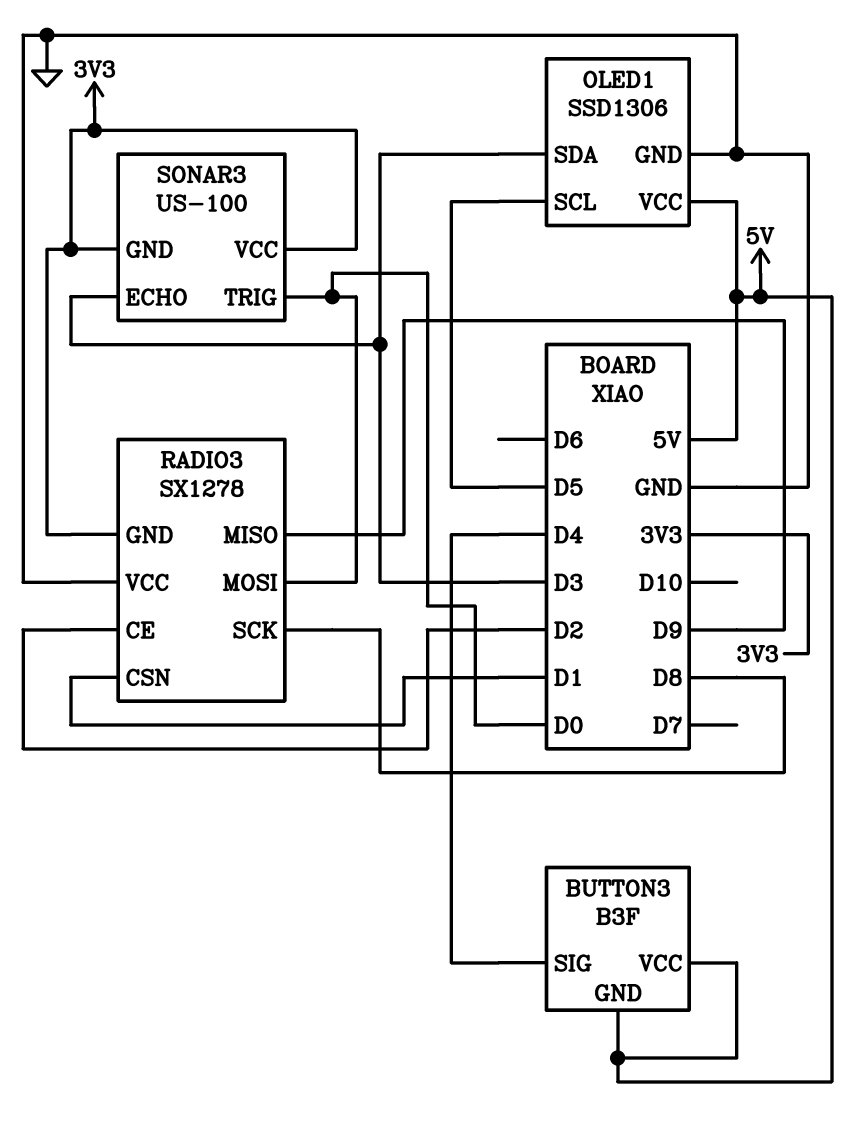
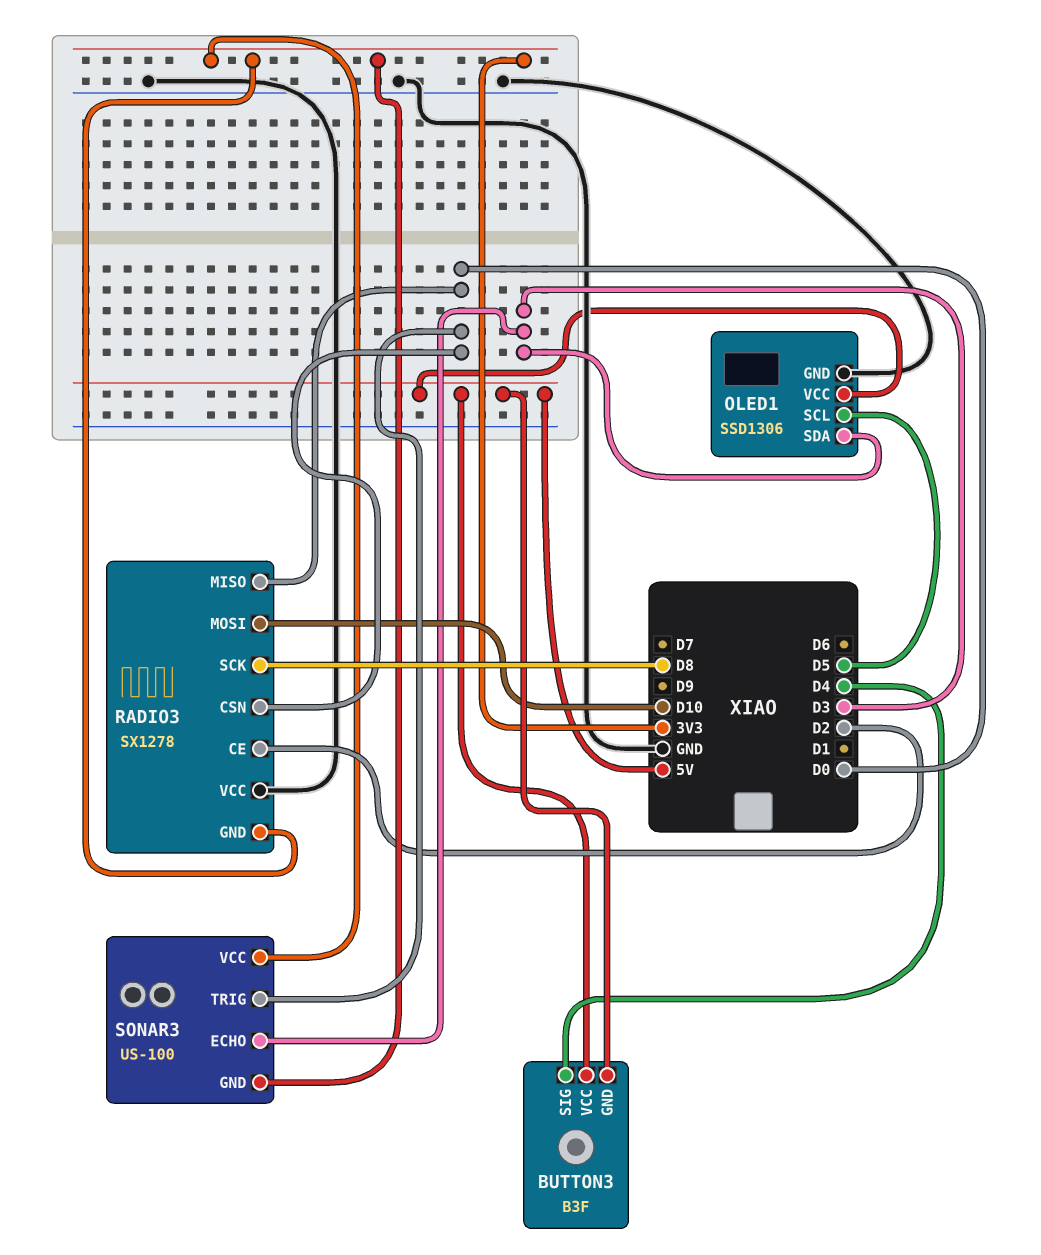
RADIO3 pin CSN: D1 -> D0
RADIO3 pin MISO: D9 -> D0
RADIO3 pin MOSI: D0 -> D10

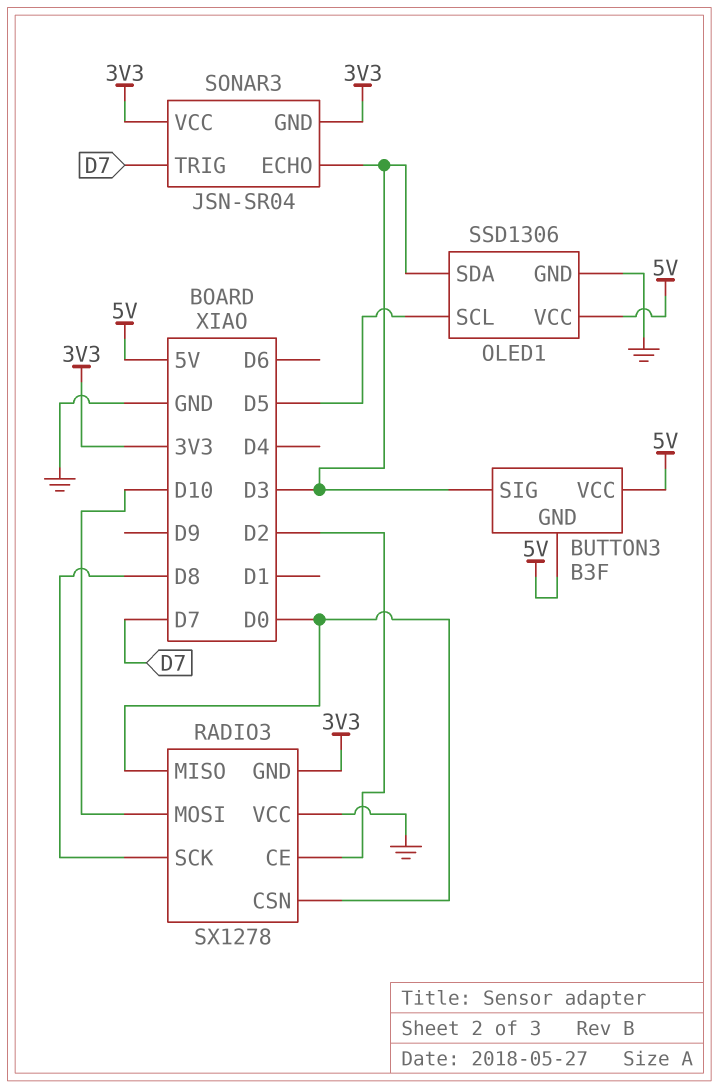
BUTTON3 pin SIG: D4 -> D3
SONAR3: US-100 -> JSN-SR04
SONAR3 pin TRIG: D0 -> D7

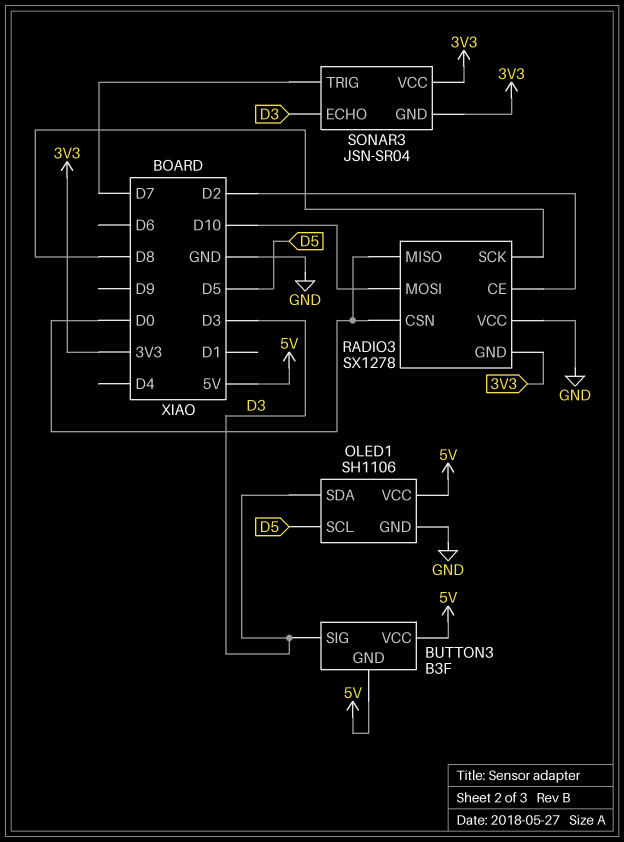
OLED1: SSD1306 -> SH1106

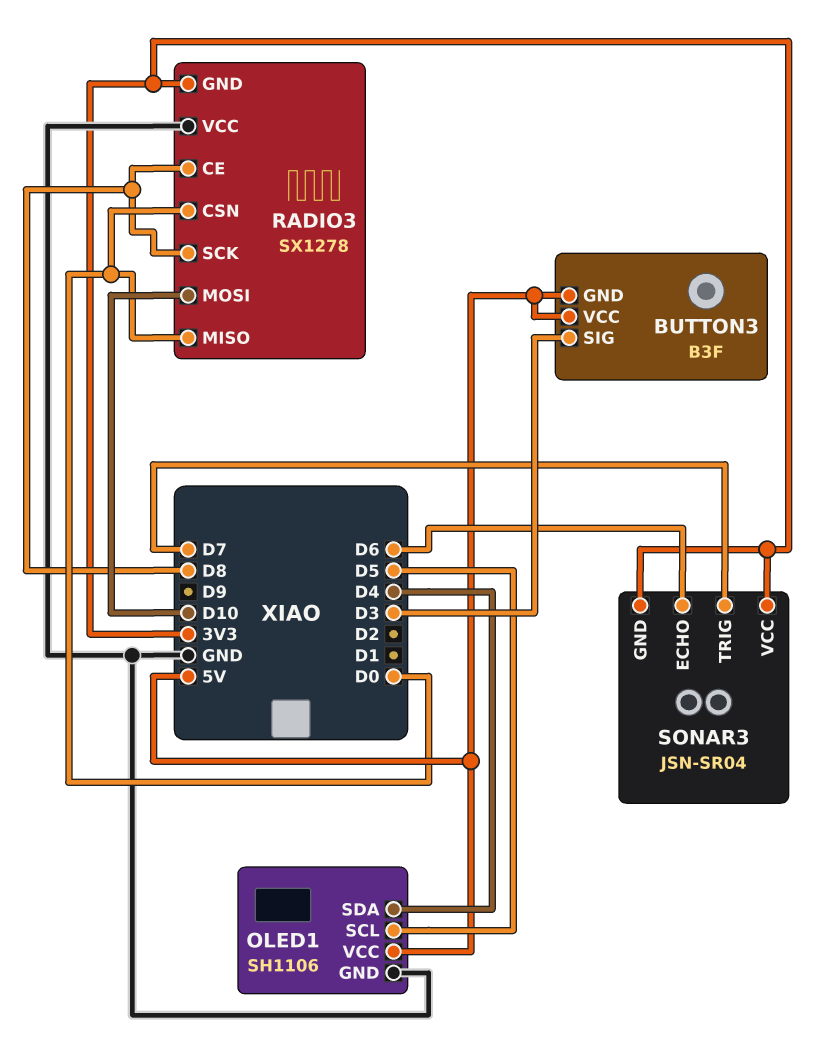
OLED1 pin SDA: D3 -> D4
RADIO3 pin CE: D2 -> D8
SONAR3 pin ECHO: D3 -> D6

